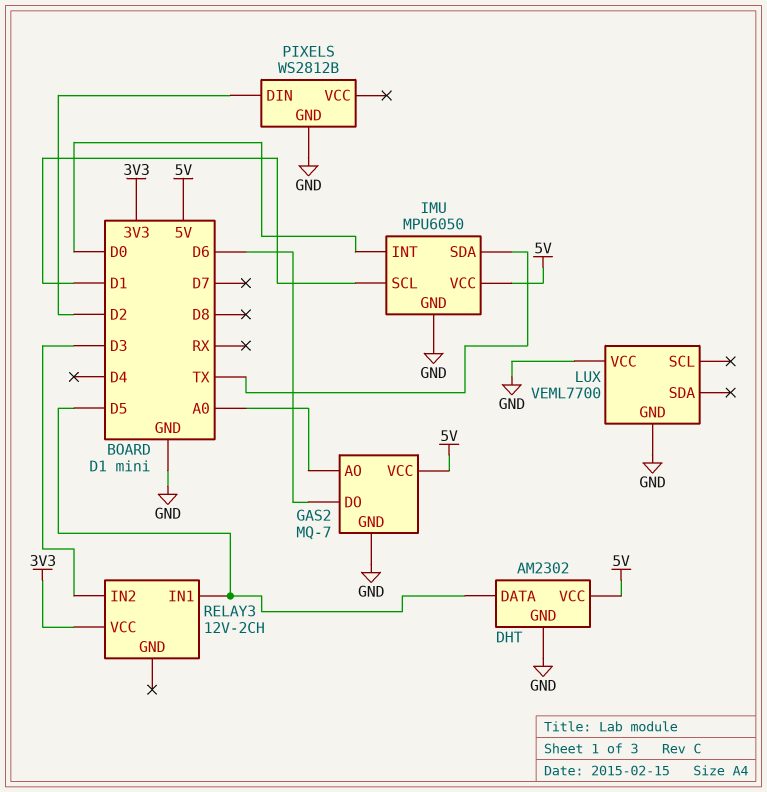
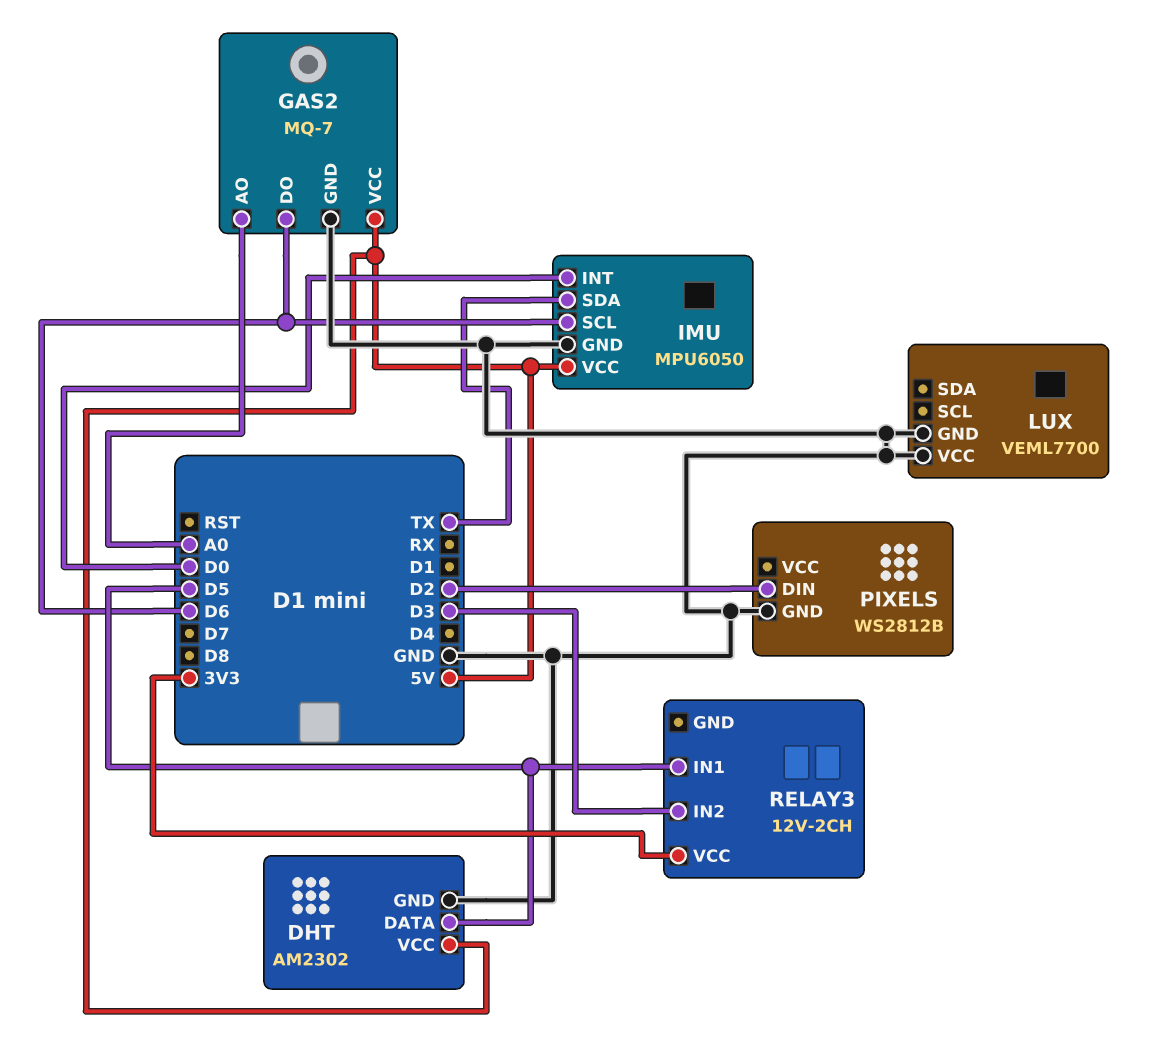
IMU pin SCL: D1 -> D6

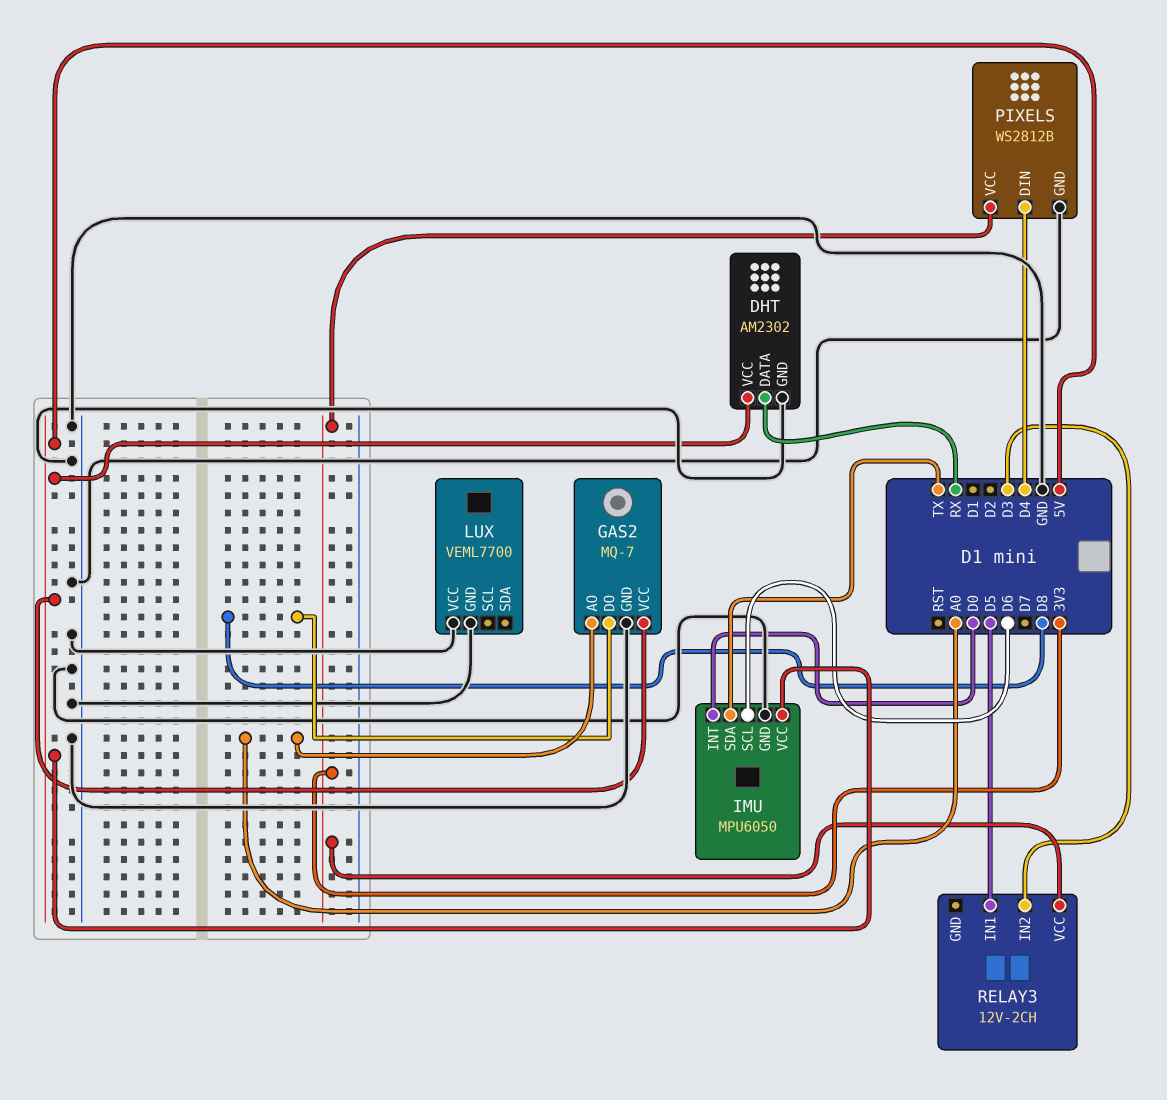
DHT pin DATA: D5 -> RX
GAS2 pin DO: D6 -> D8
PIXELS pin DIN: D2 -> D4
PIXELS pin VCC: none -> 3V3

